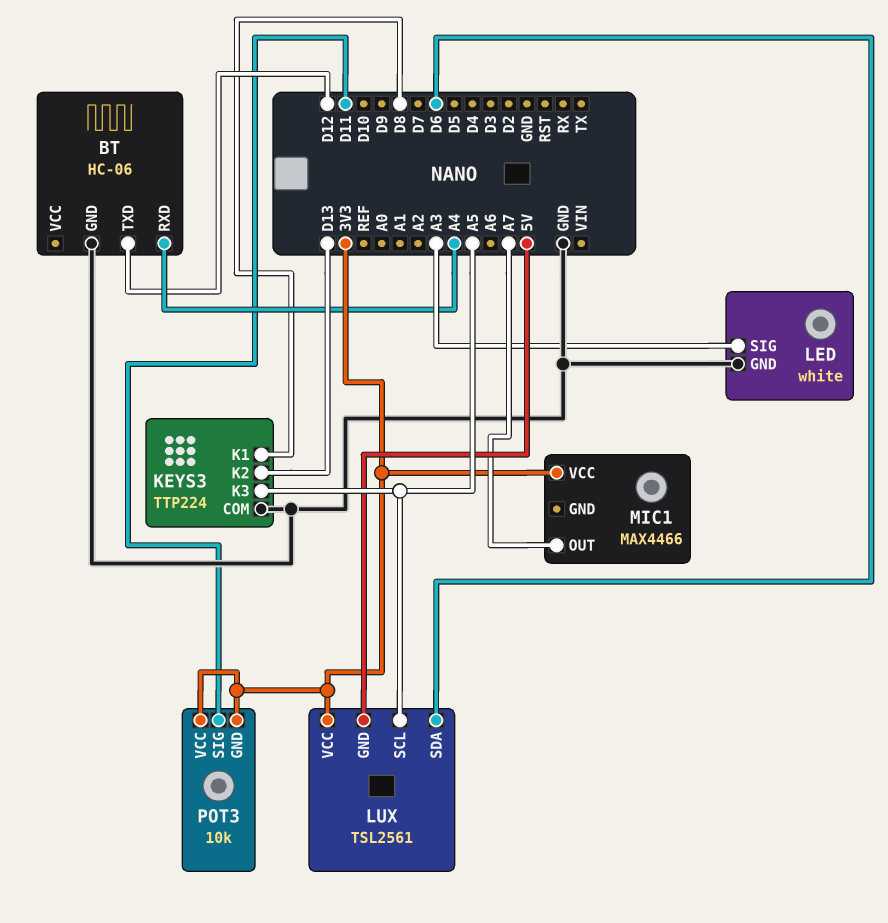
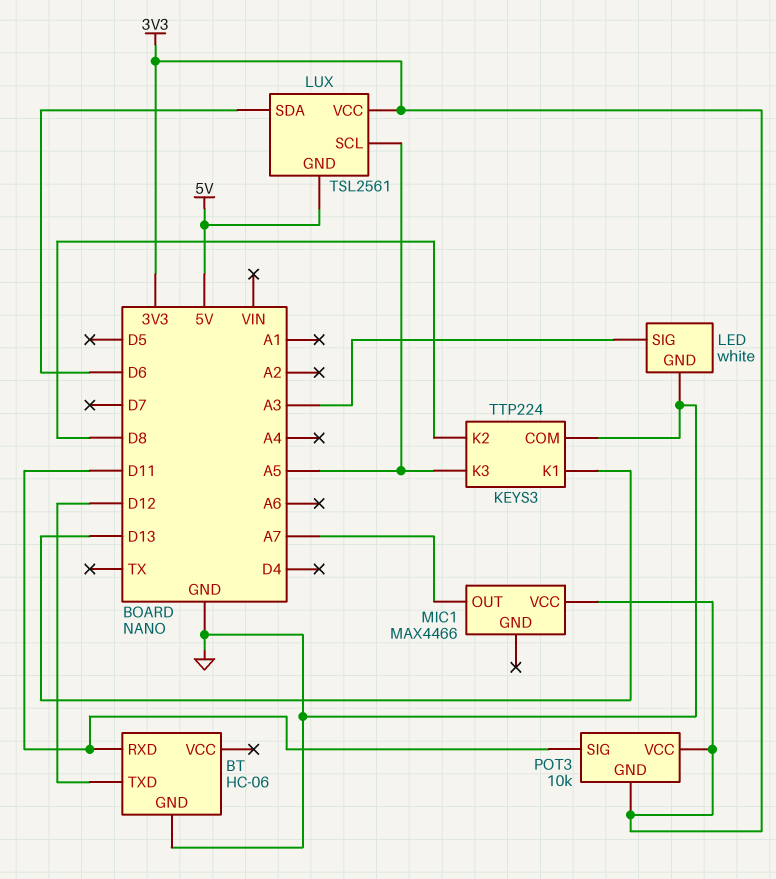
BT pin RXD: A4 -> D11
KEYS3 pin K1: D8 -> D13
KEYS3 pin K2: D13 -> D8

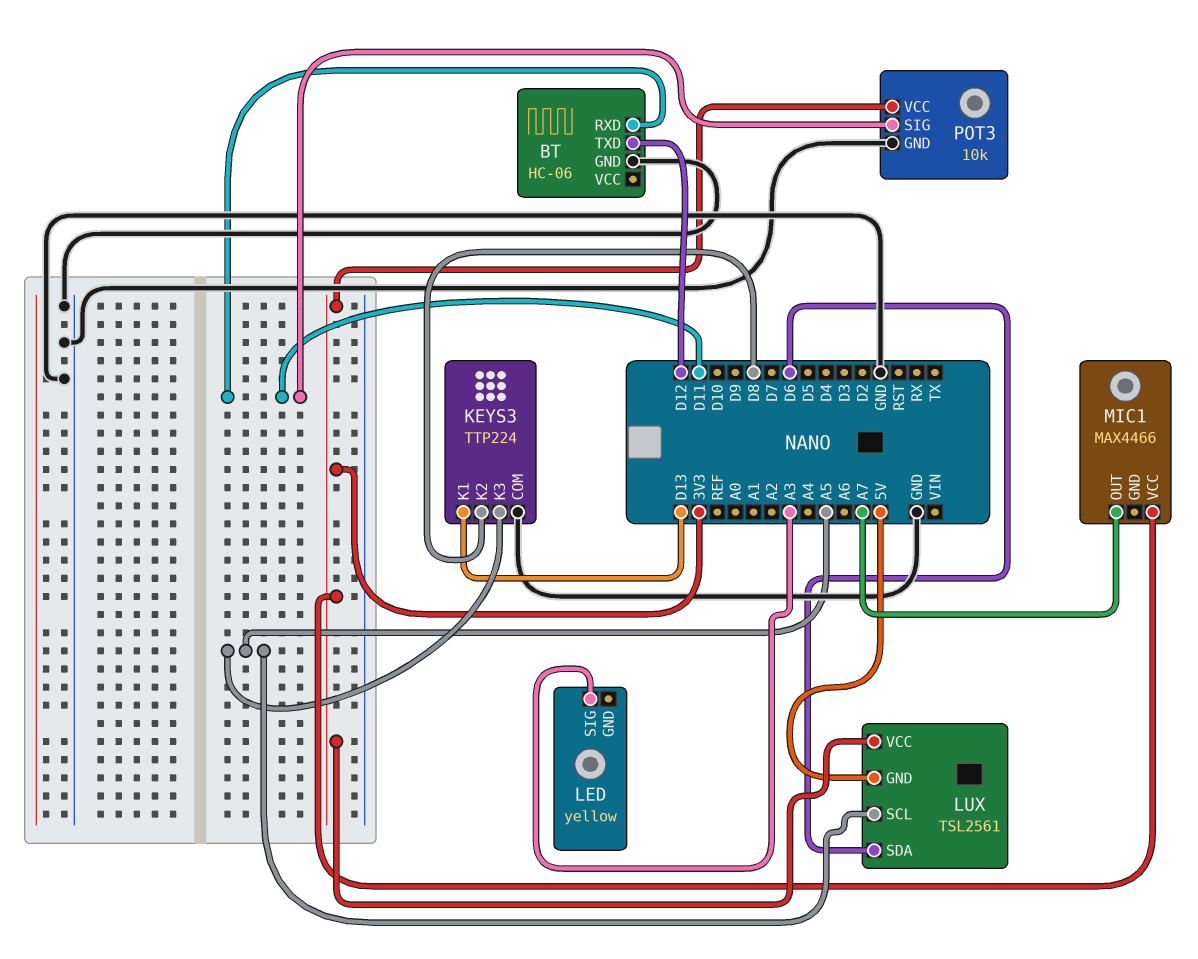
LED: white -> yellow
LED pin GND: GND -> none
POT3 pin GND: 3V3 -> GND

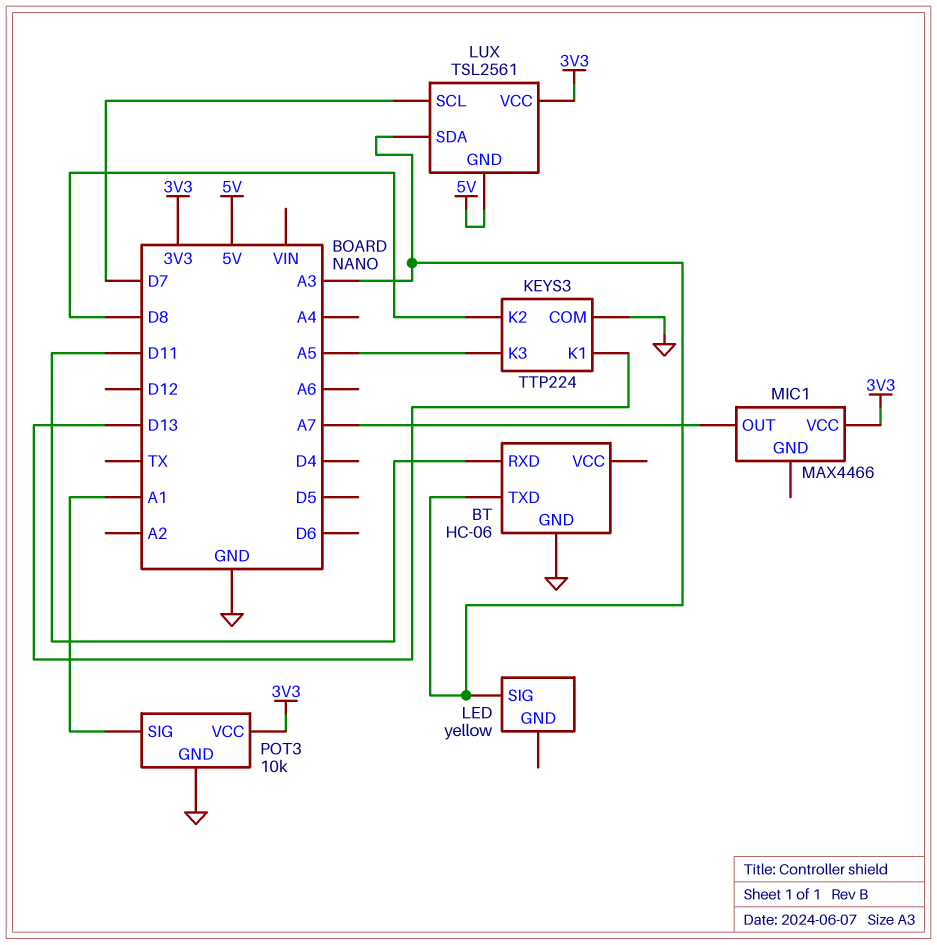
BT pin TXD: D12 -> A3
LUX pin SCL: A5 -> D7
LUX pin SDA: D6 -> A3
POT3 pin SIG: D11 -> A1

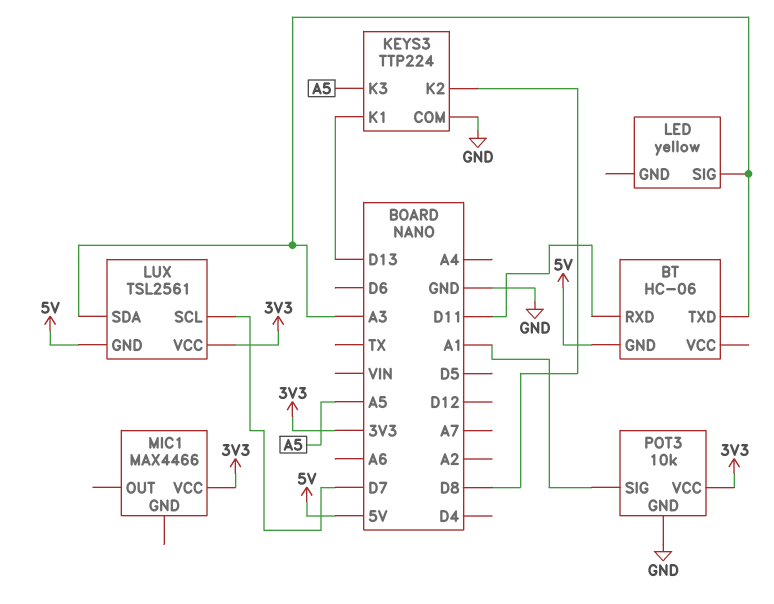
BT pin GND: GND -> 5V
MIC1 pin OUT: A7 -> none

